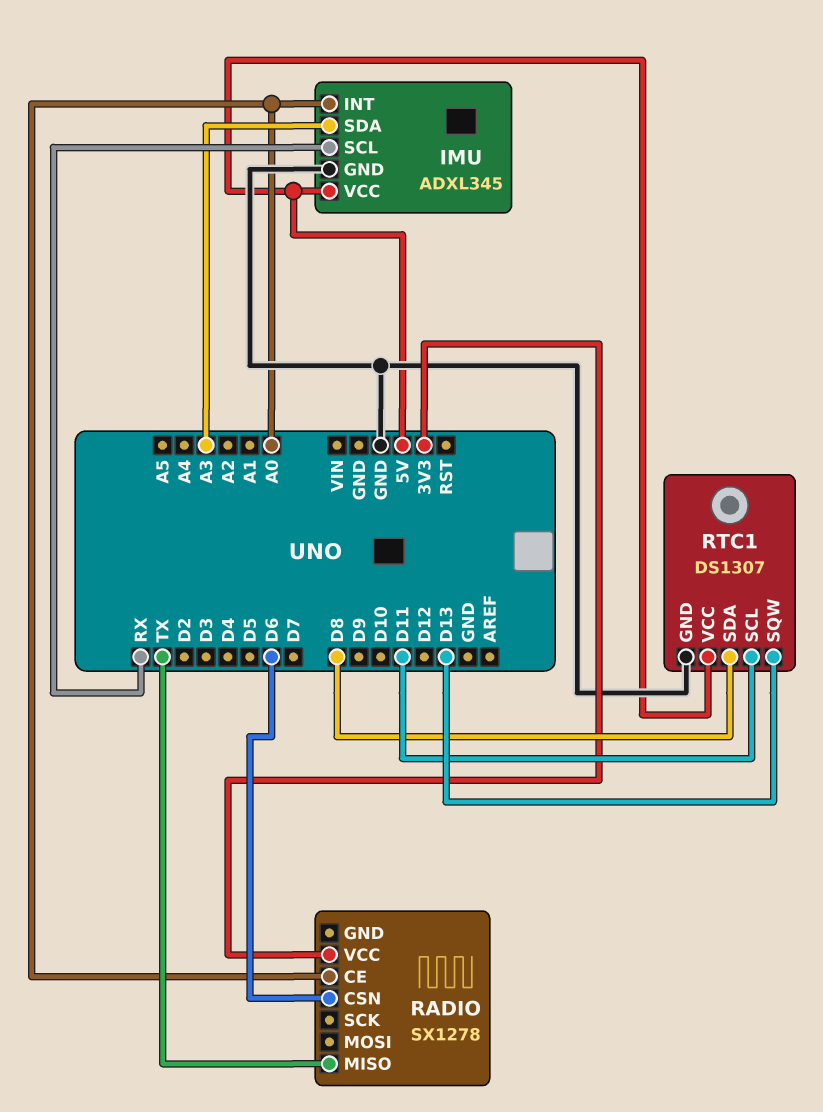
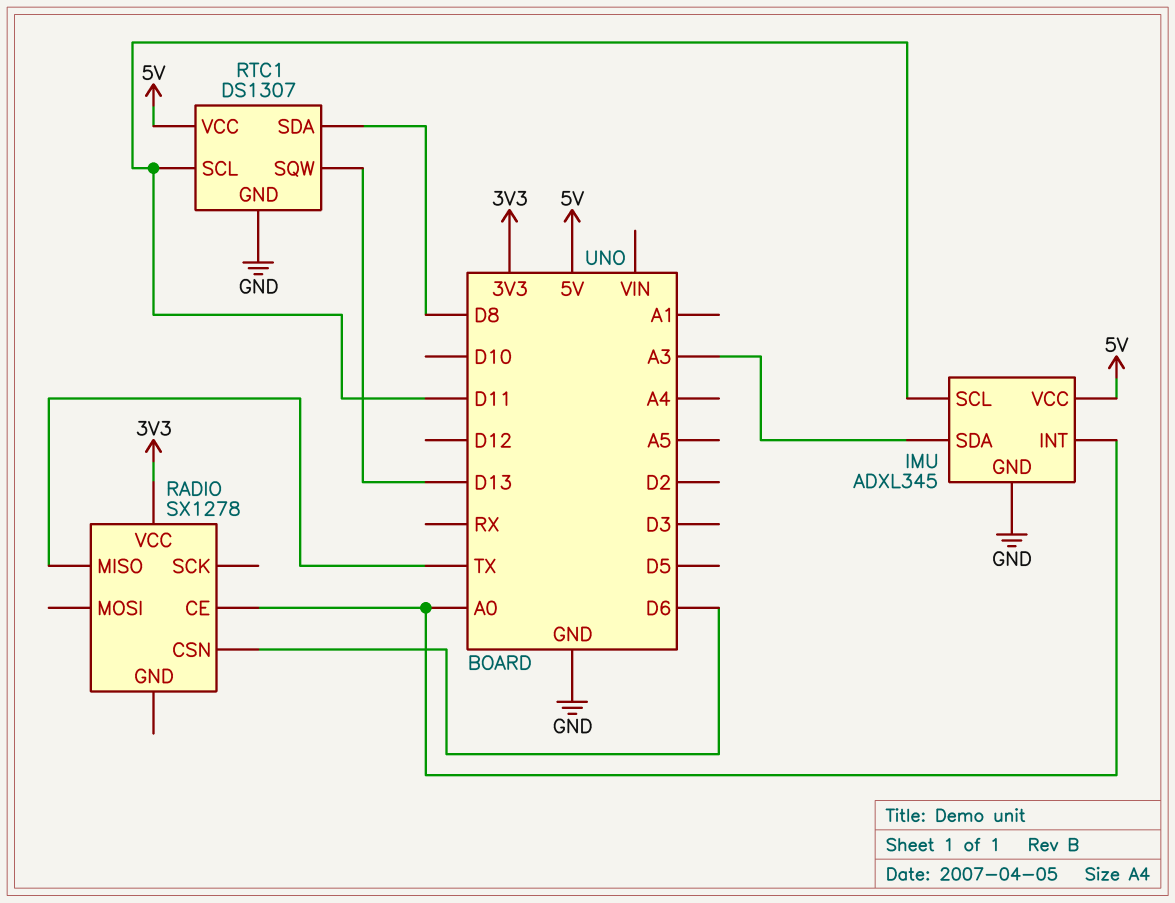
IMU pin SCL: RX -> D11

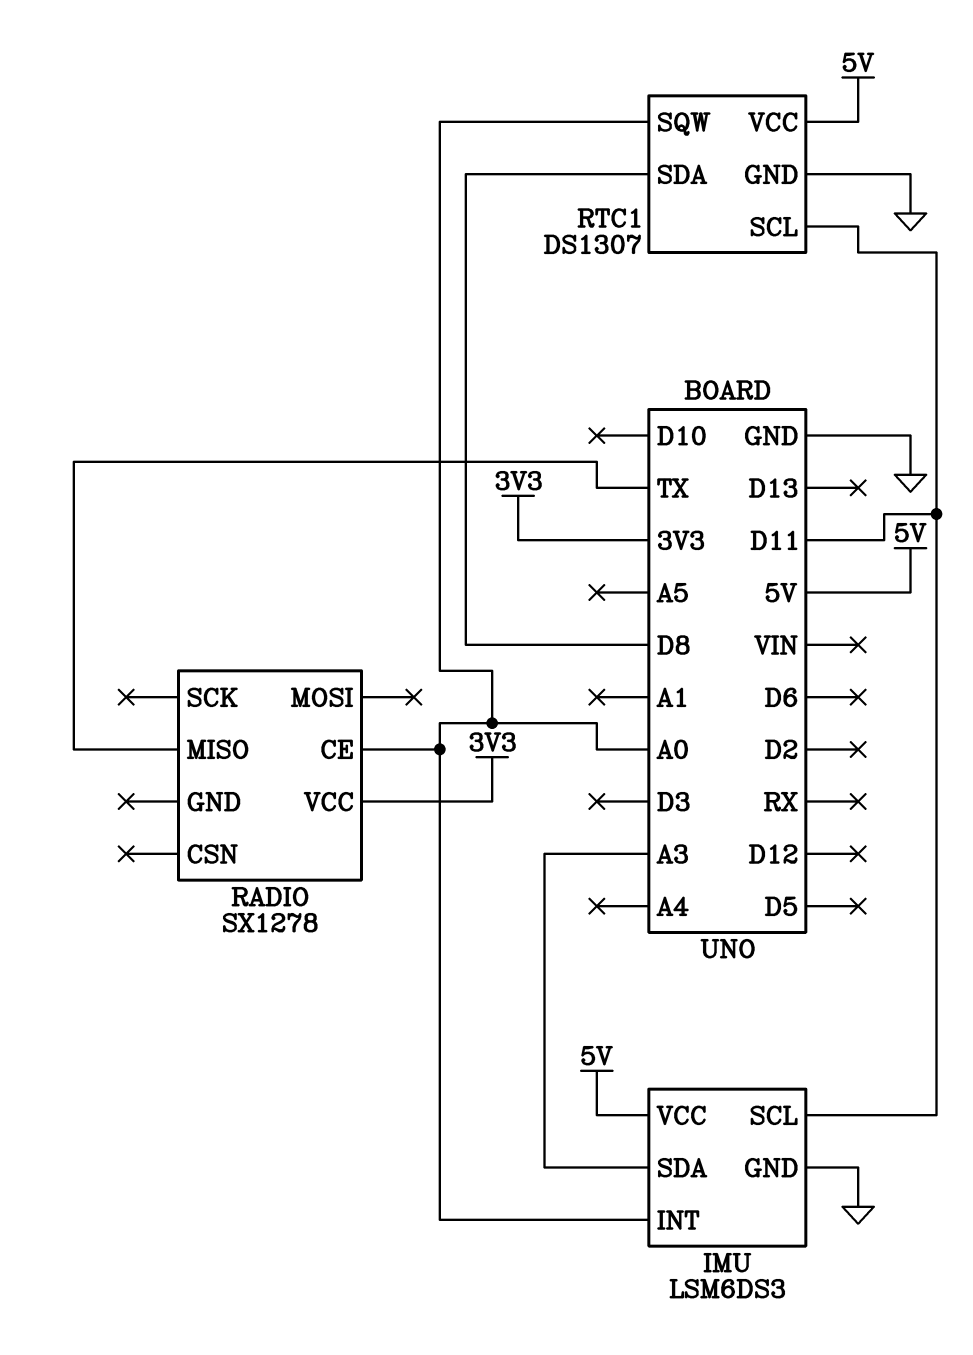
IMU: ADXL345 -> LSM6DS3
RADIO pin CSN: D6 -> none
RTC1 pin SQW: D13 -> A0

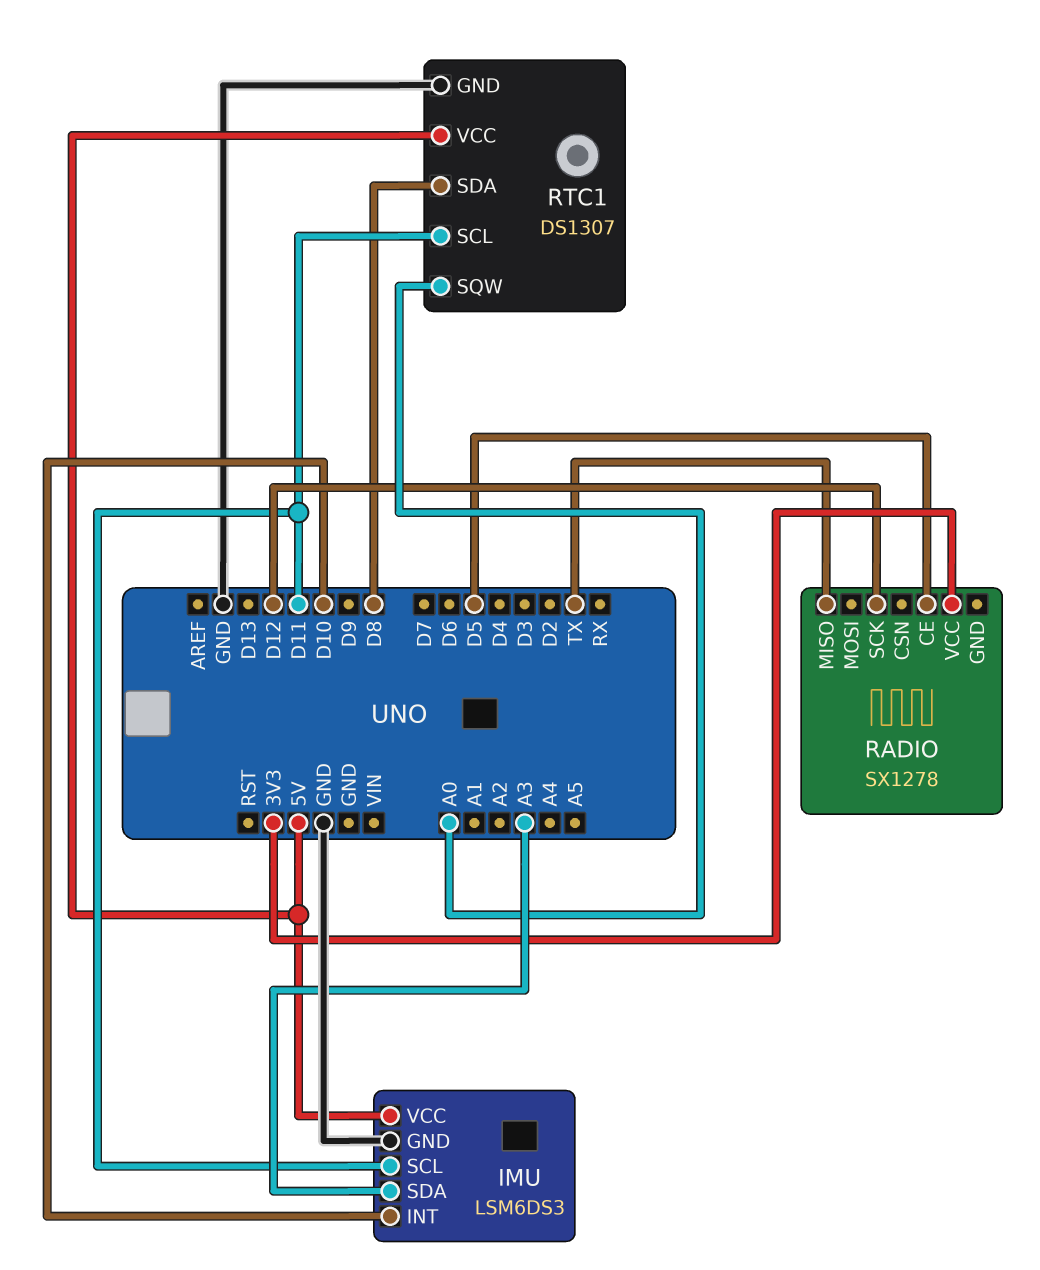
IMU pin INT: A0 -> D10
RADIO pin CE: A0 -> D5
RADIO pin SCK: none -> D12

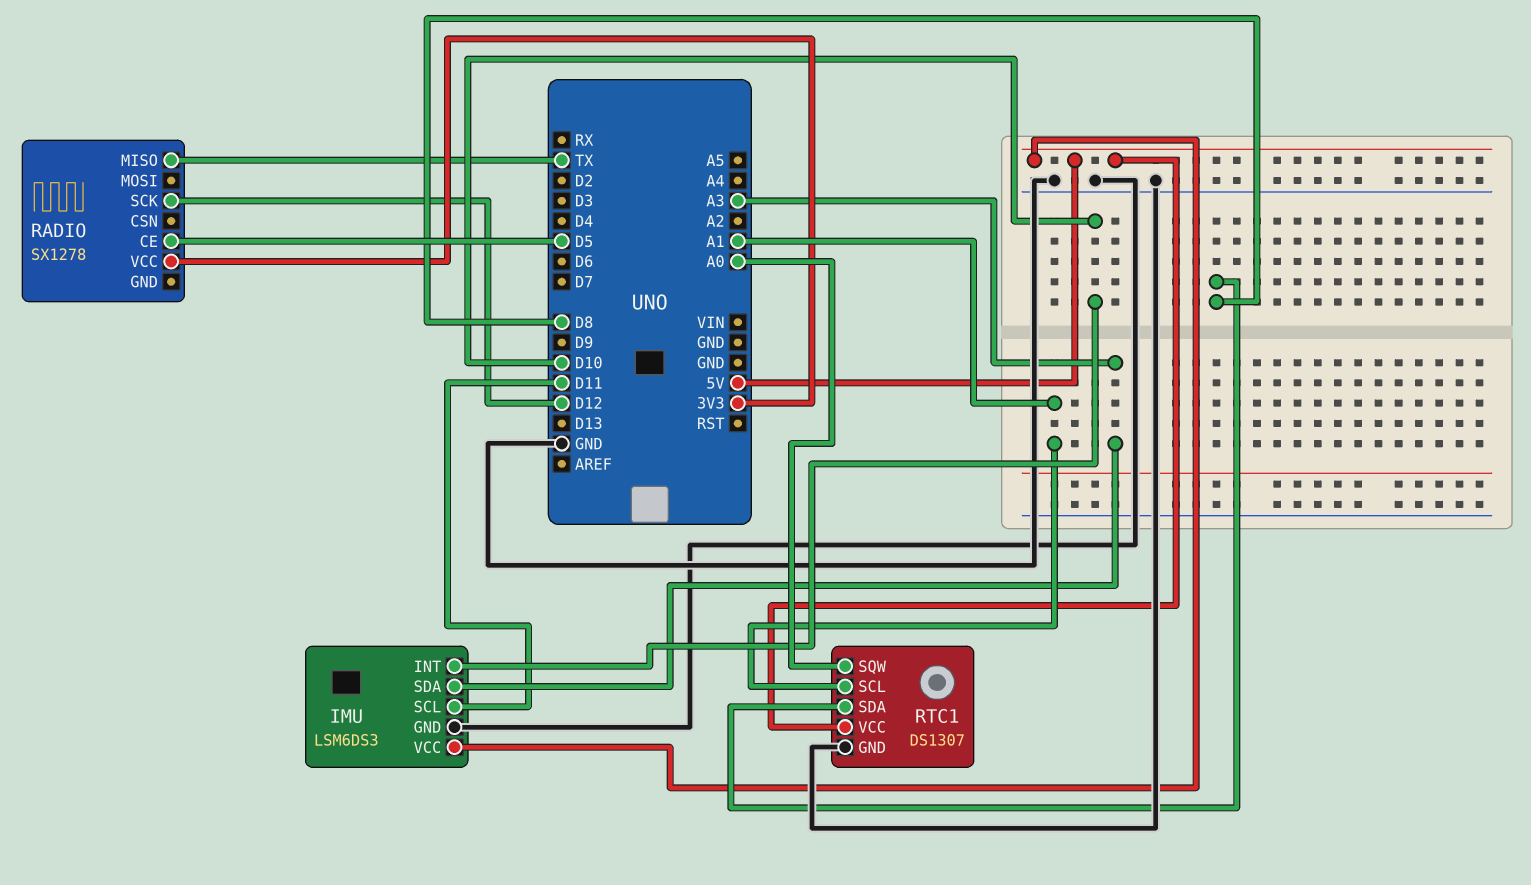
RTC1 pin SCL: D11 -> A1

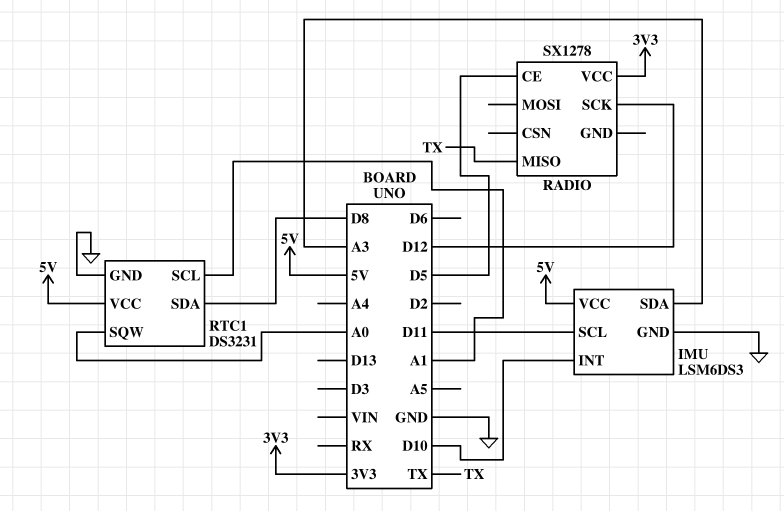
RTC1: DS1307 -> DS3231

